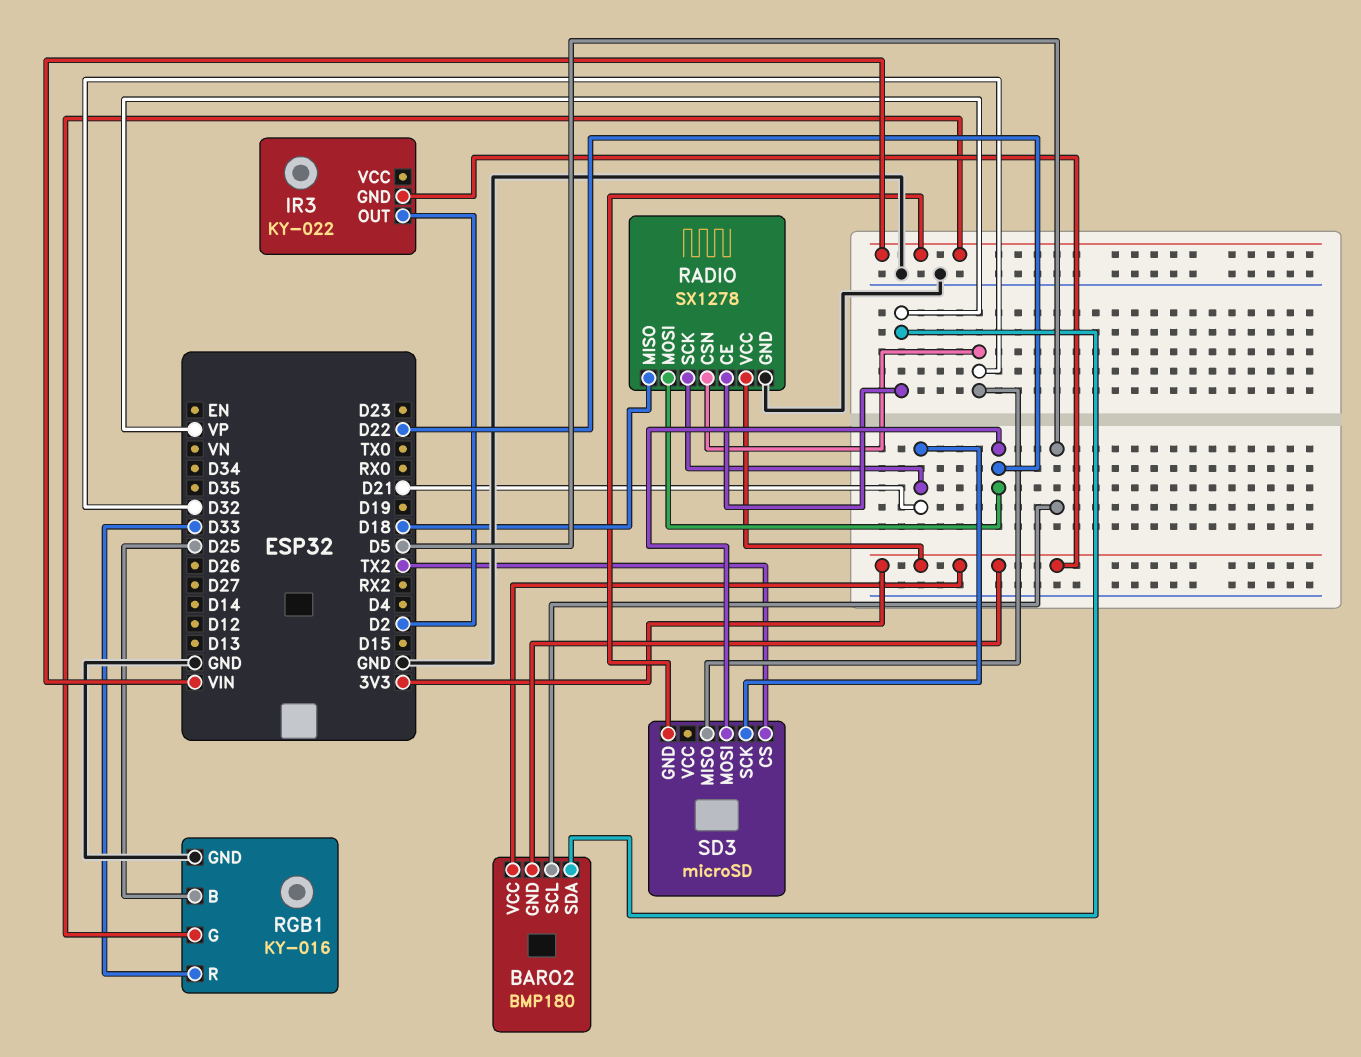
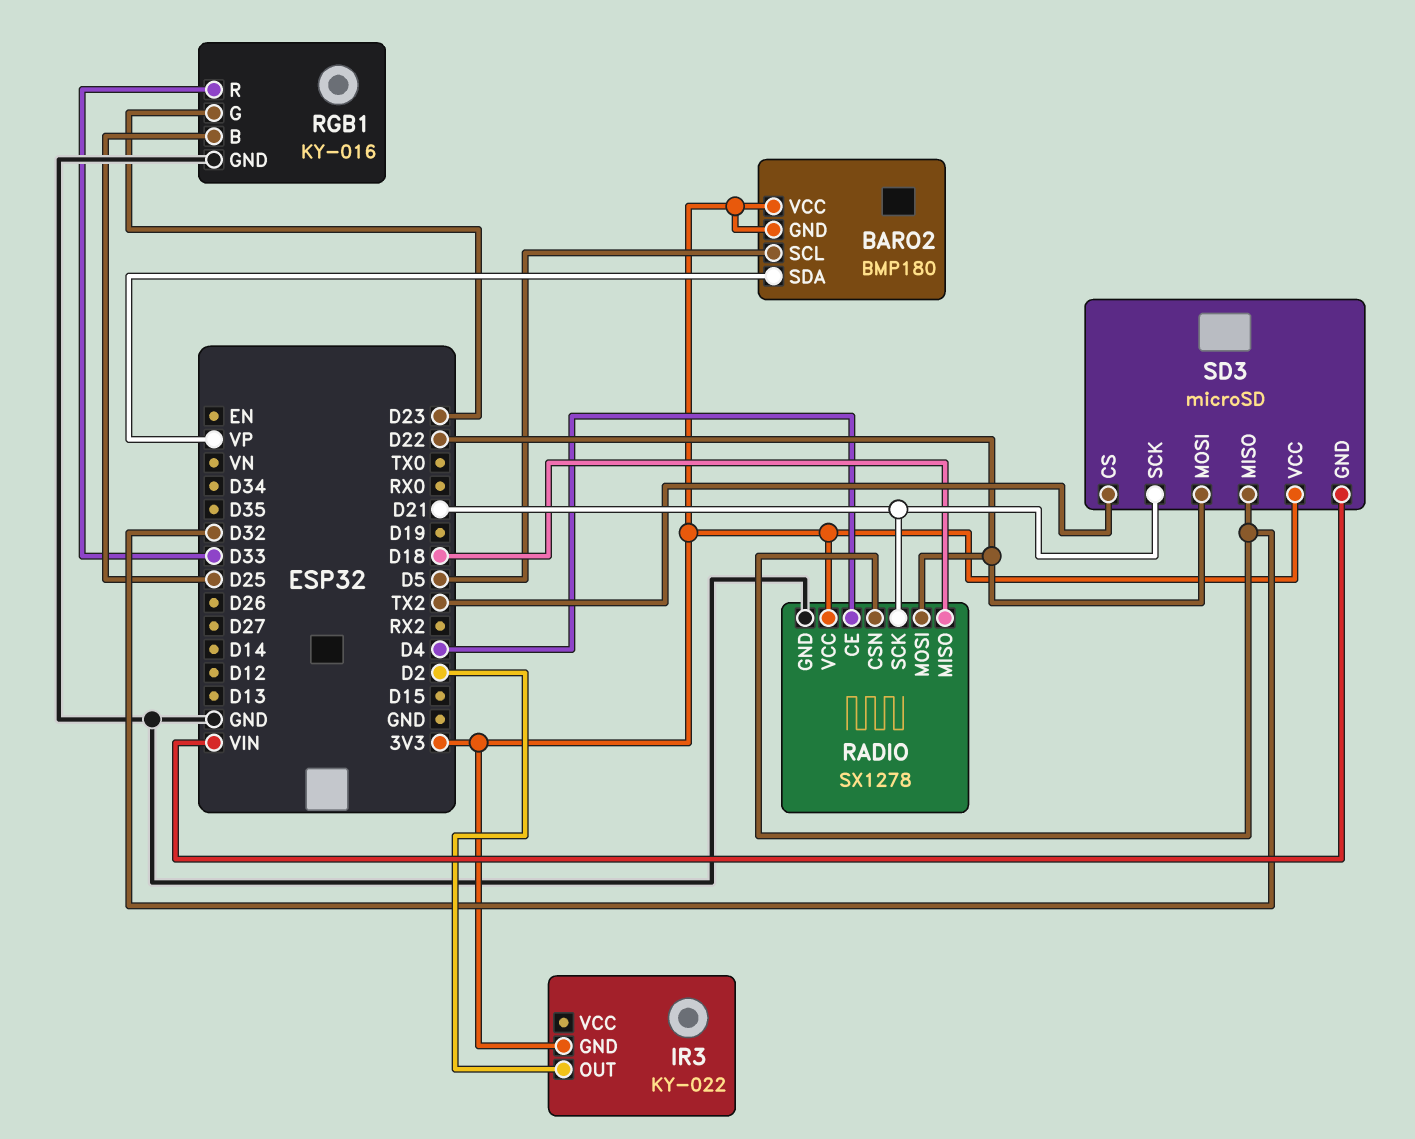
RADIO pin CE: VP -> D4
RGB1 pin G: VIN -> D23
SD3 pin VCC: none -> 3V3

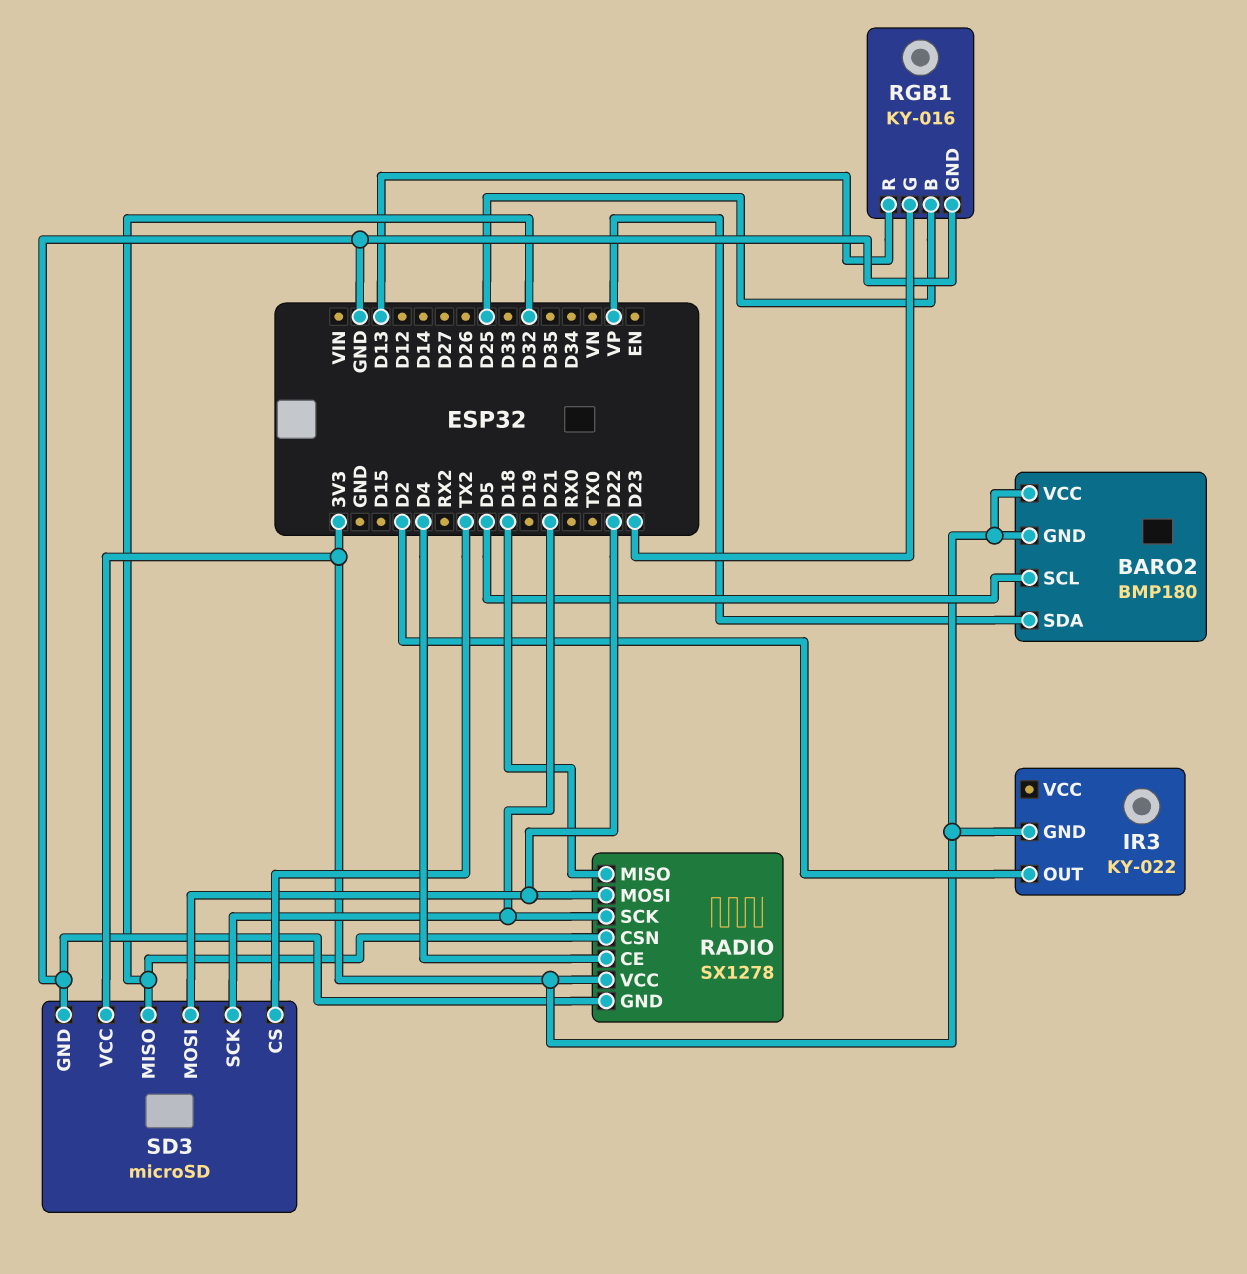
RGB1 pin R: D33 -> D13
SD3 pin GND: VIN -> GND

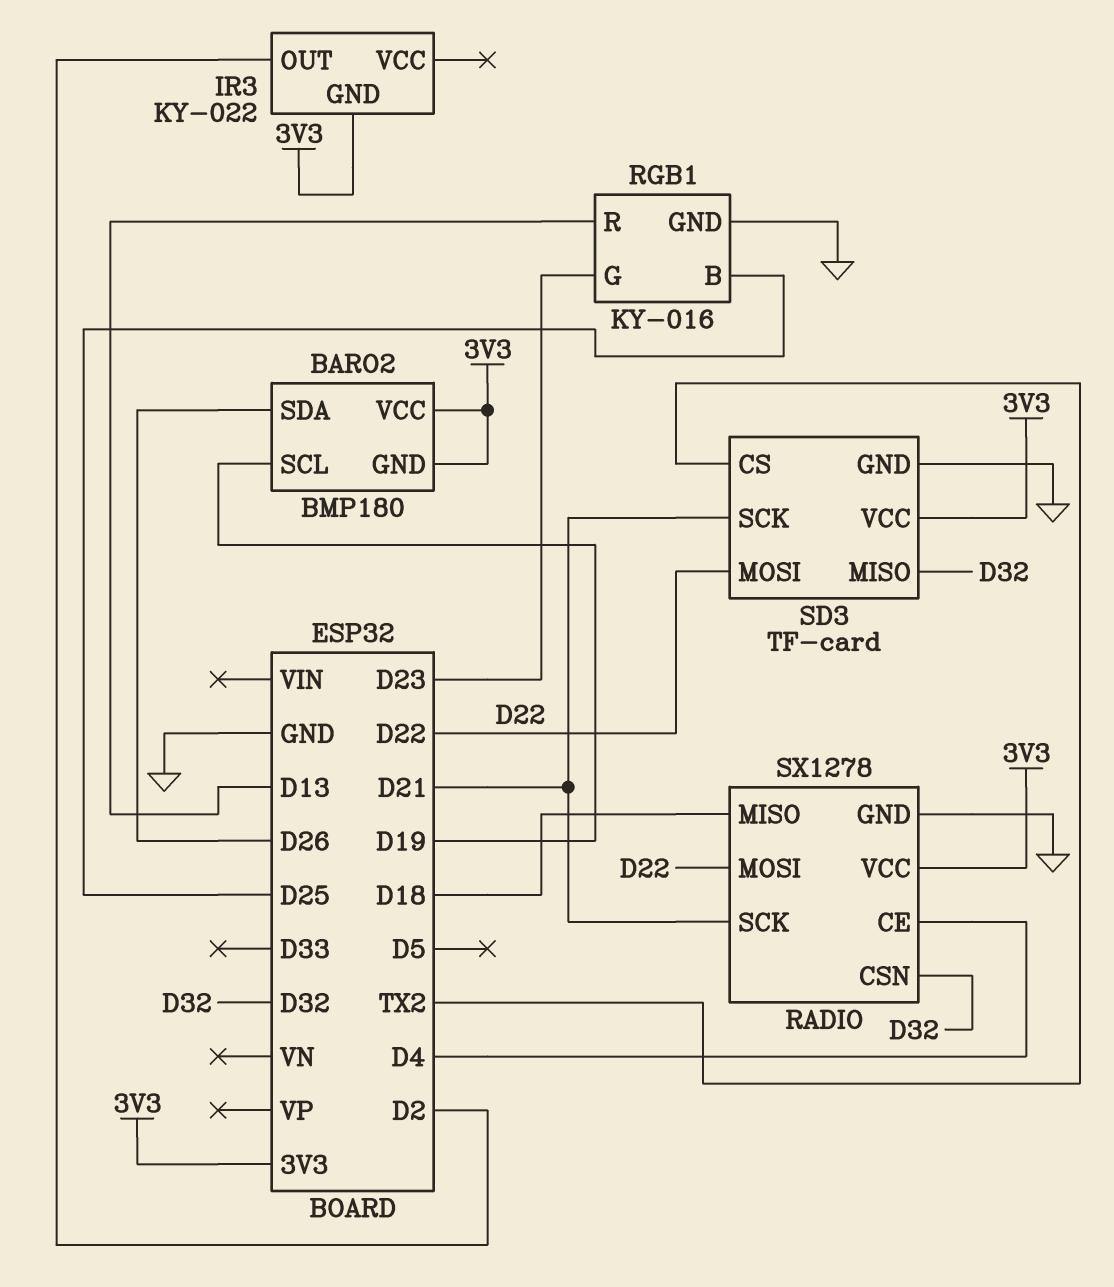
BARO2 pin SCL: D5 -> D19
BARO2 pin SDA: VP -> D26
SD3: microSD -> TF-card

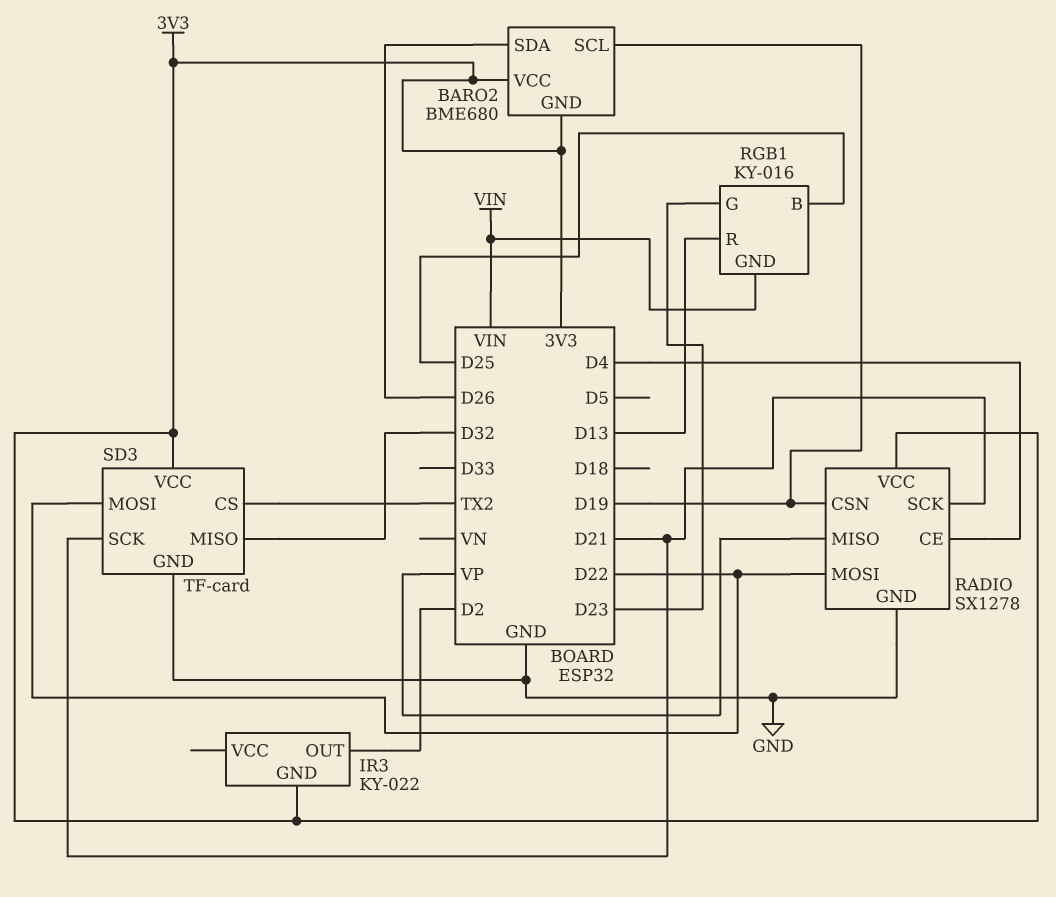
BARO2: BMP180 -> BME680
RADIO pin CSN: D32 -> D19
RADIO pin MISO: D18 -> VP
RGB1 pin GND: GND -> VIN

